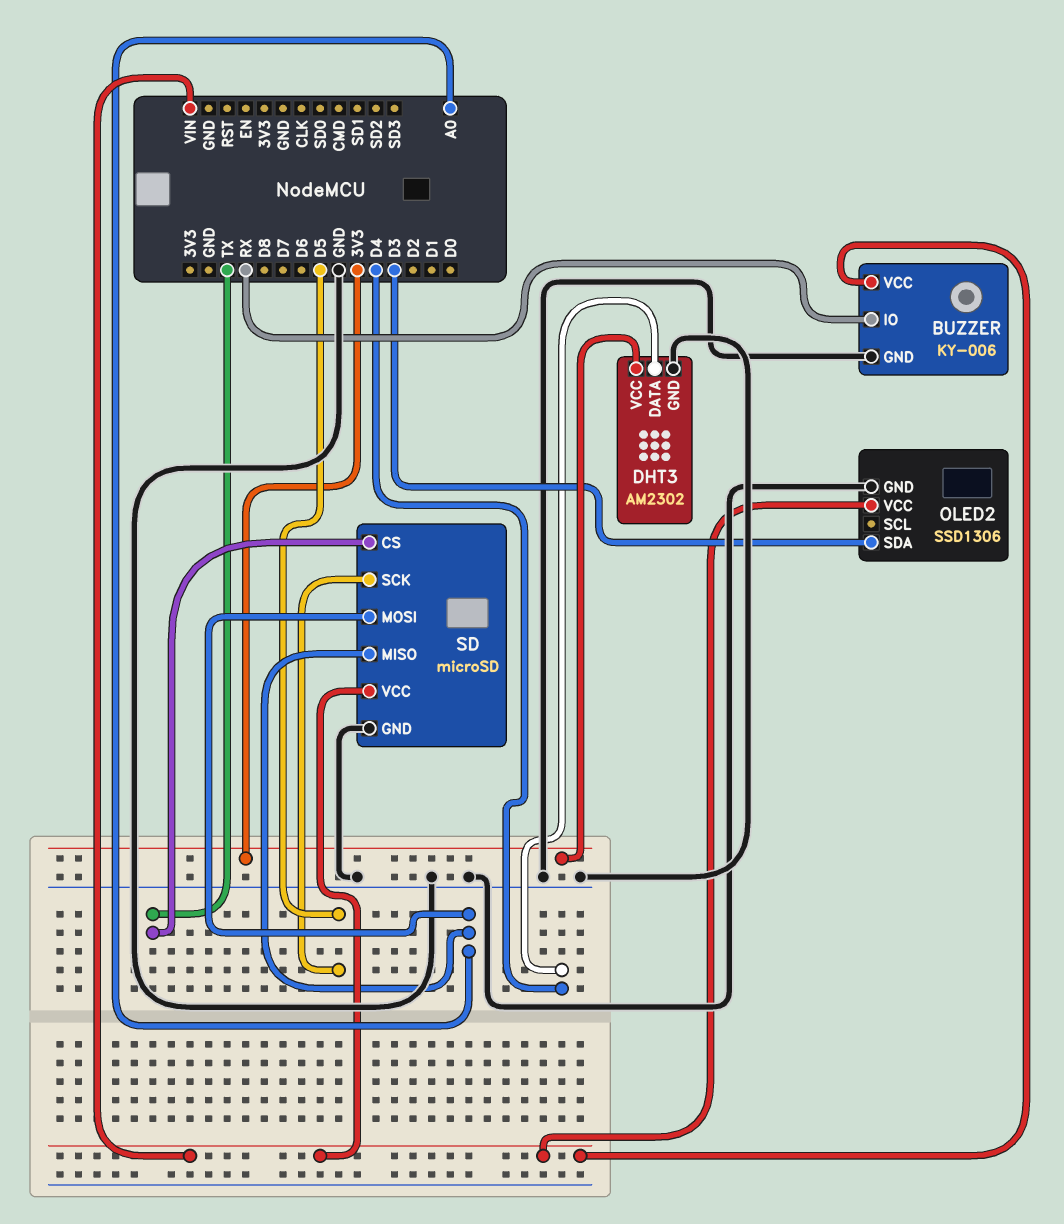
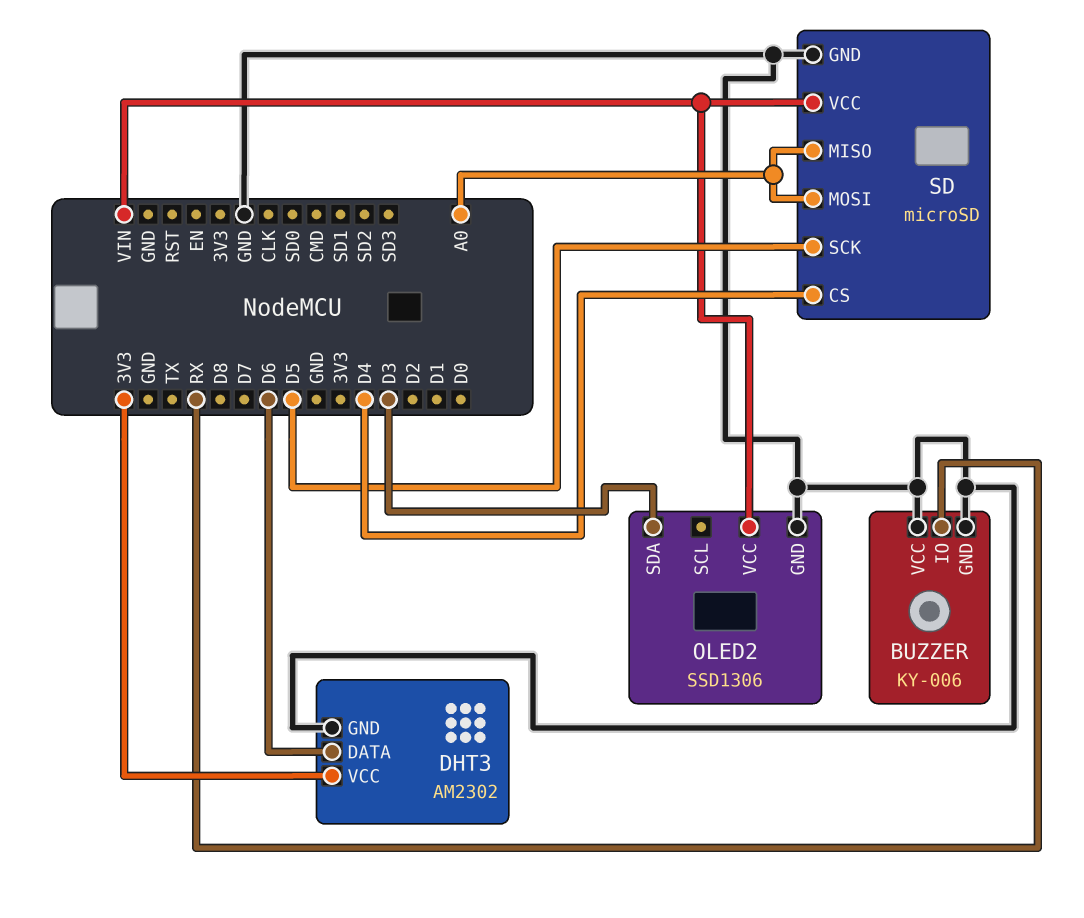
BUZZER pin VCC: VIN -> GND
DHT3 pin DATA: D4 -> D6
SD pin CS: TX -> D4

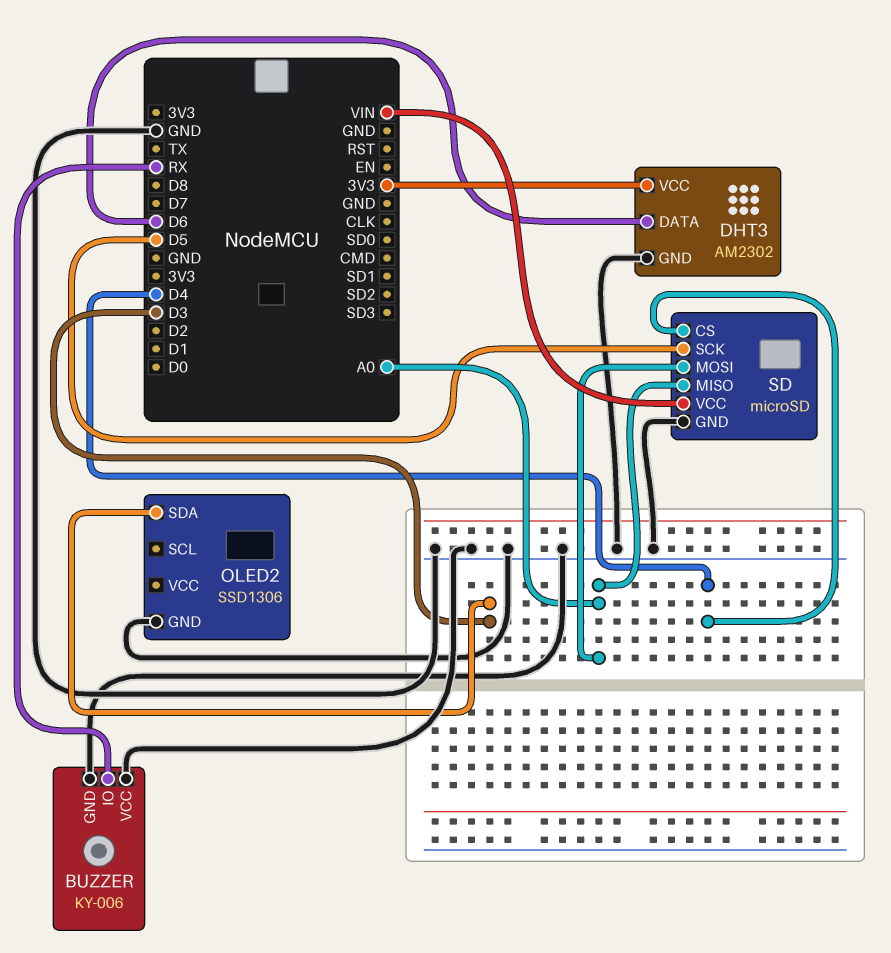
OLED2 pin VCC: VIN -> none

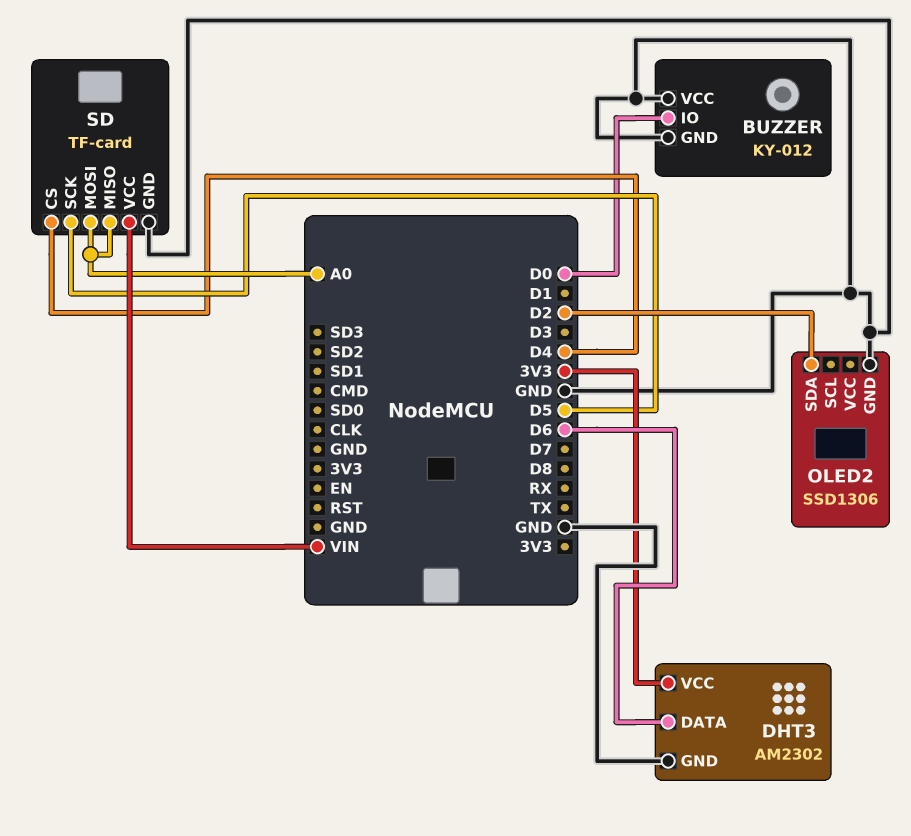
BUZZER: KY-006 -> KY-012
BUZZER pin IO: RX -> D0
OLED2 pin SDA: D3 -> D2
SD: microSD -> TF-card

